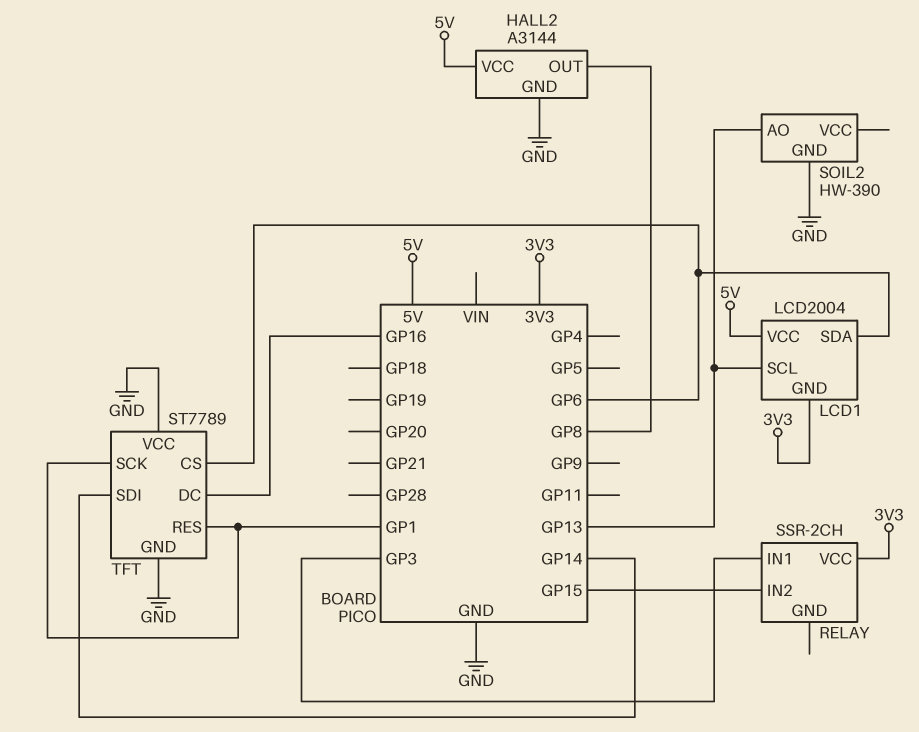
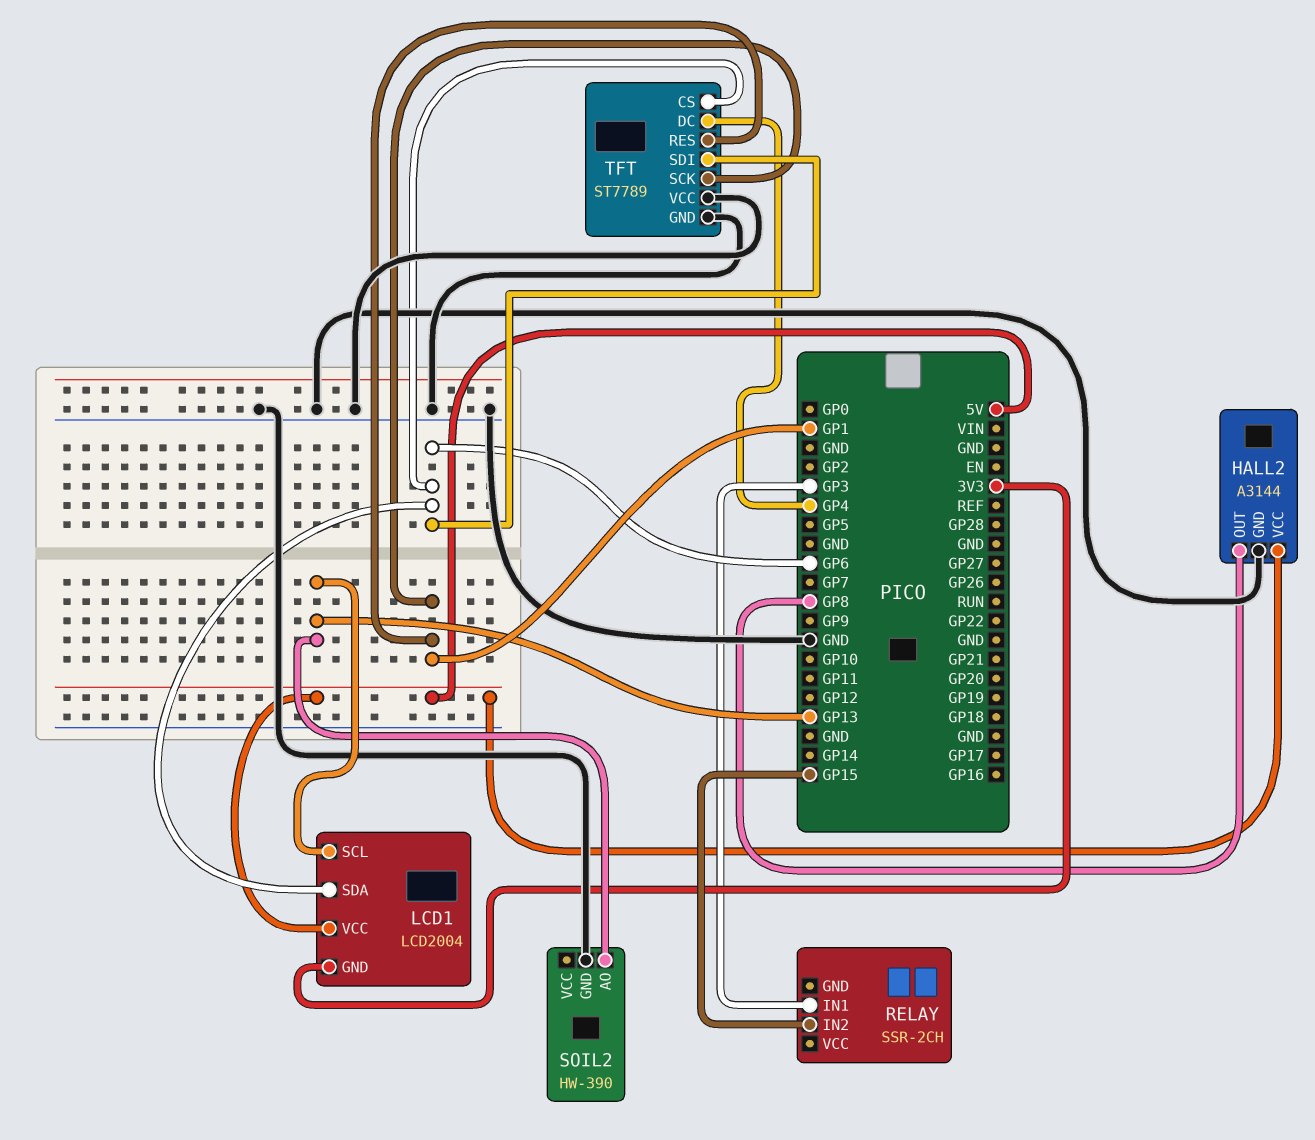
RELAY pin VCC: 3V3 -> none
TFT pin DC: GP16 -> GP4
TFT pin SDI: GP14 -> GP6

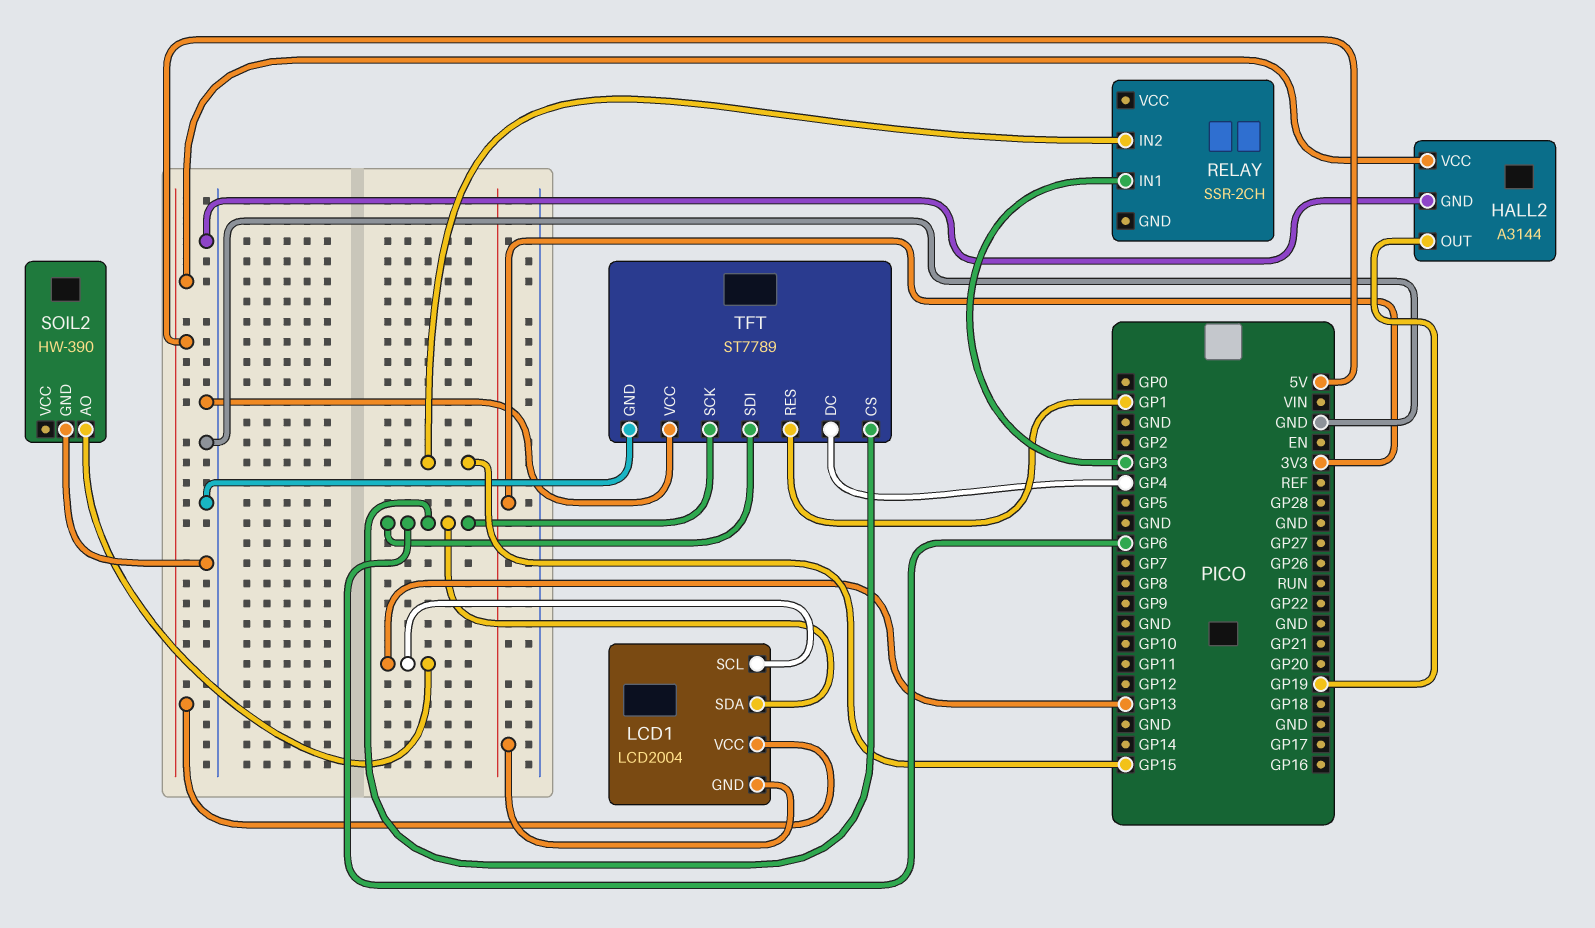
HALL2 pin OUT: GP8 -> GP19
TFT pin SCK: GP1 -> GP6

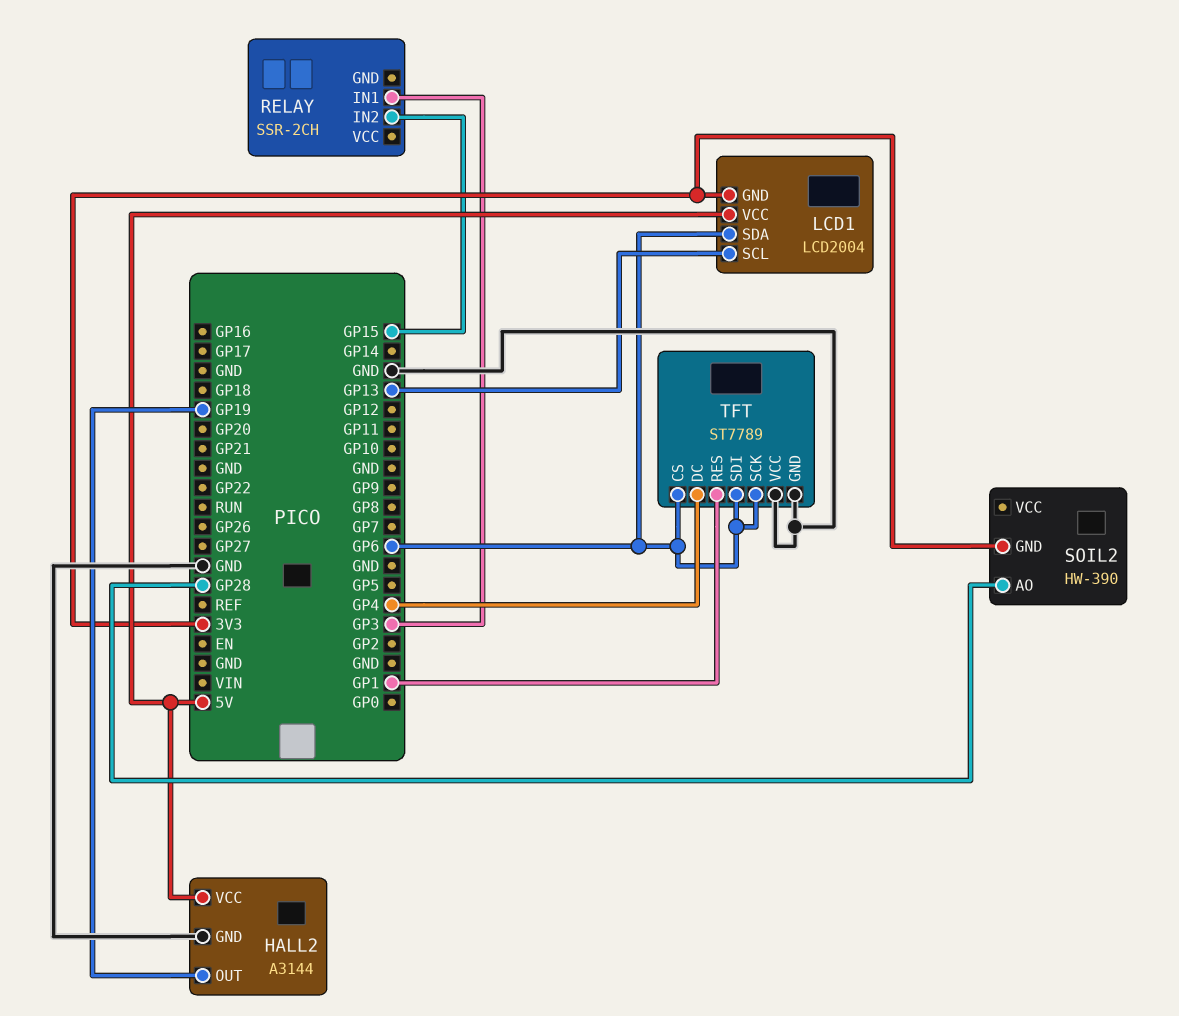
SOIL2 pin AO: GP13 -> GP28
SOIL2 pin GND: GND -> 3V3

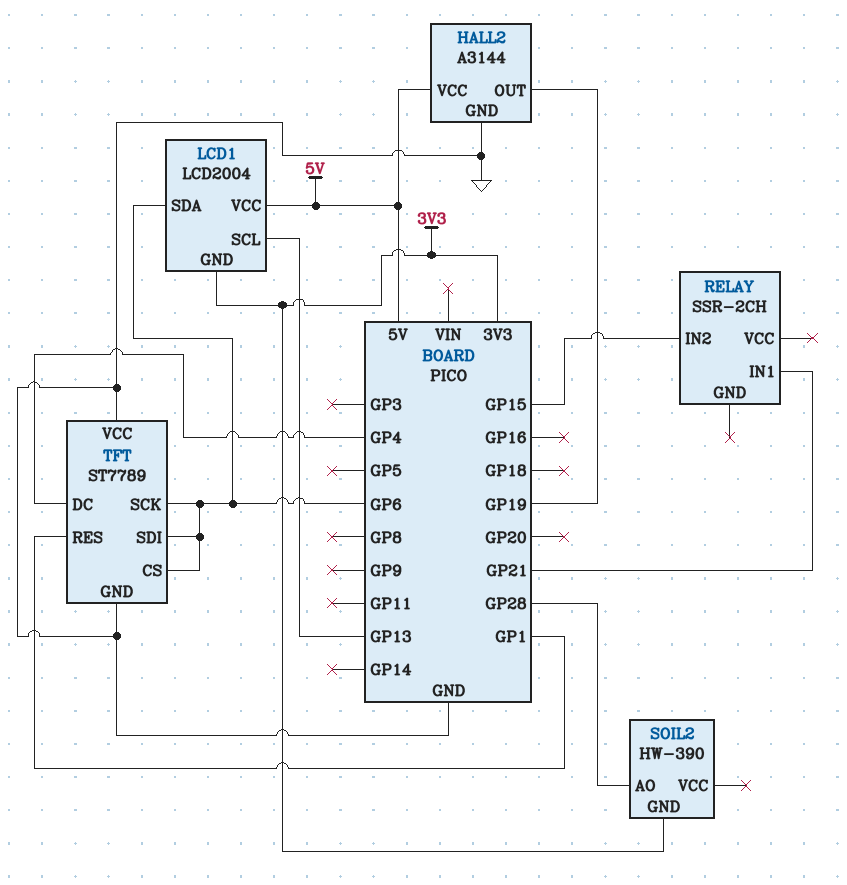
RELAY pin IN1: GP3 -> GP21

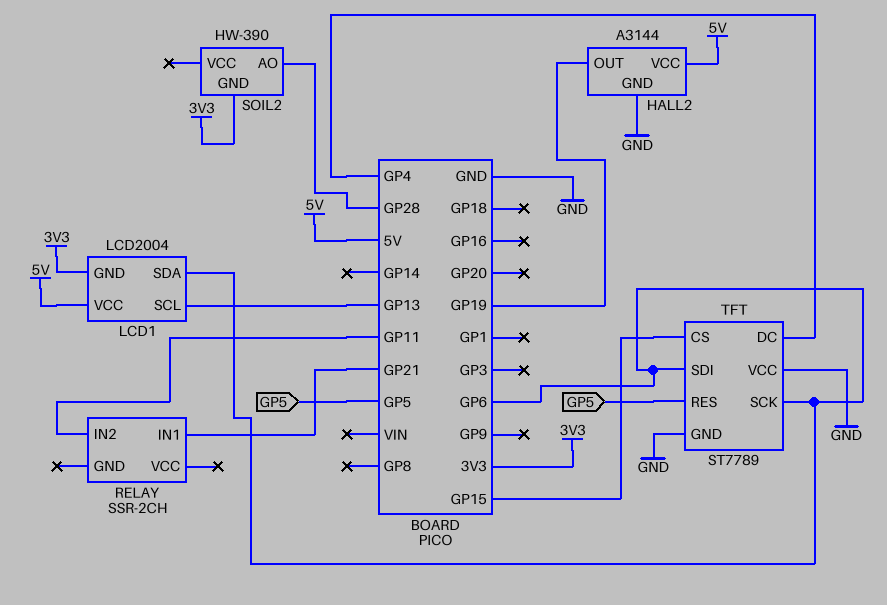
RELAY pin IN2: GP15 -> GP11
TFT pin CS: GP6 -> GP15
TFT pin RES: GP1 -> GP5

